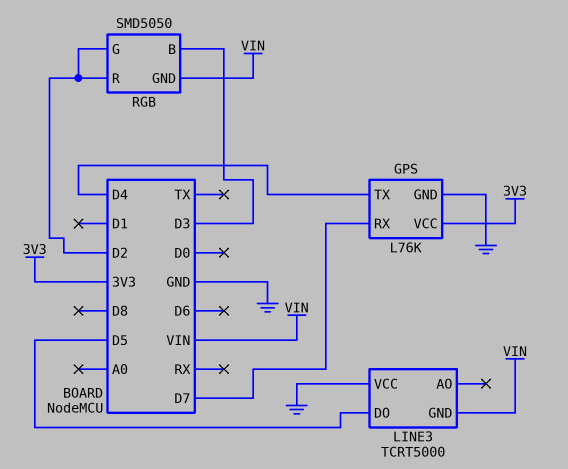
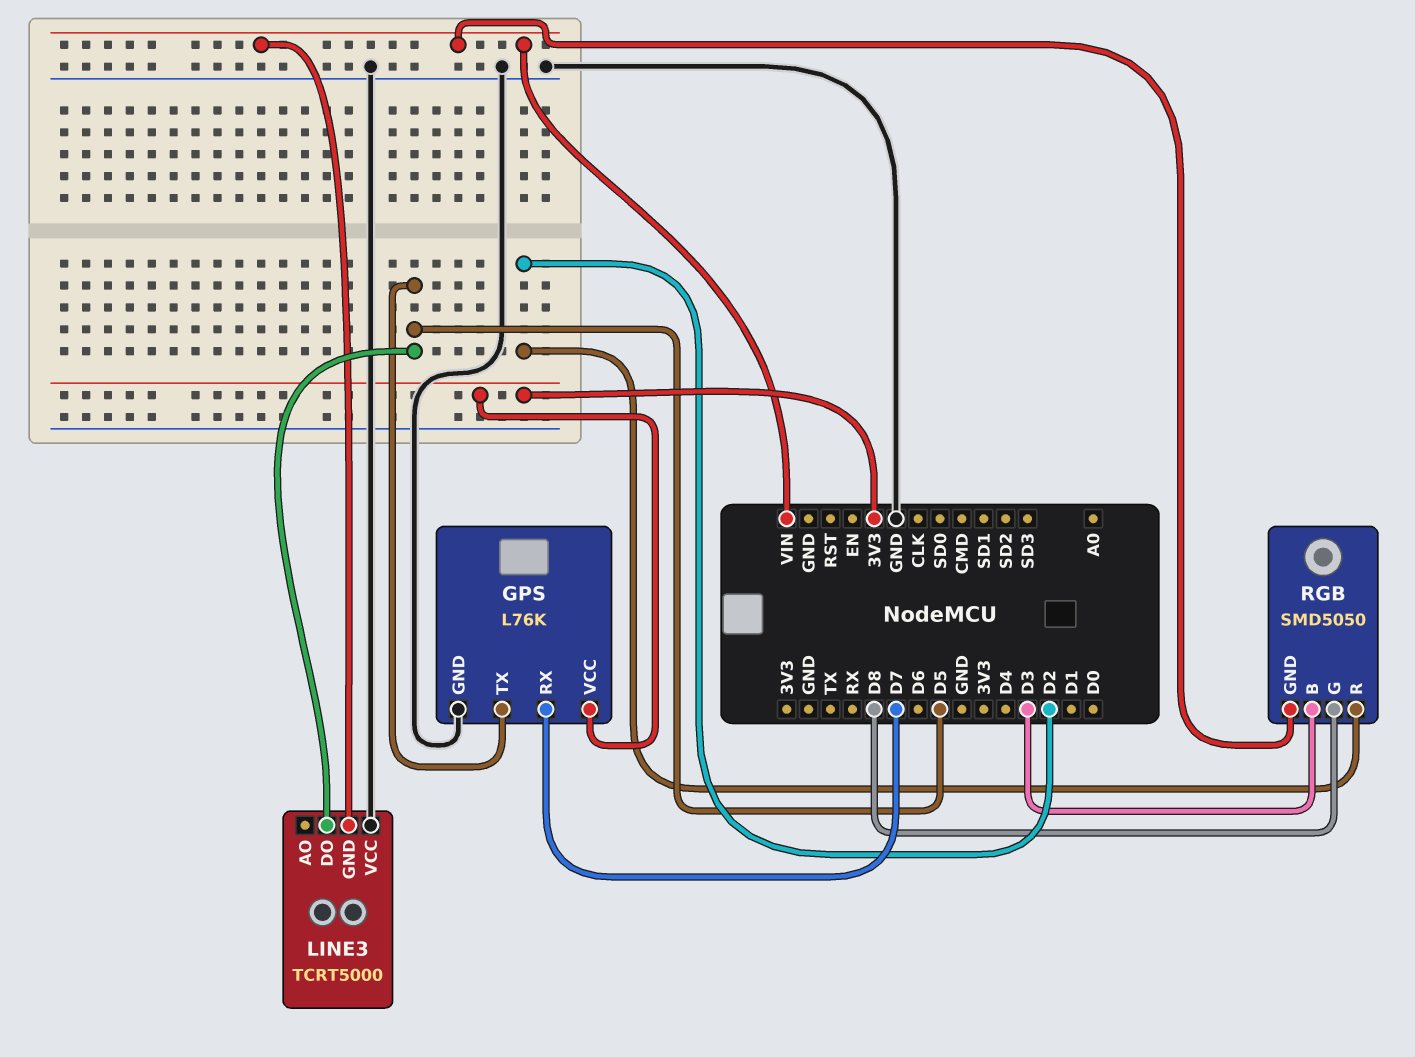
GPS pin TX: D4 -> D5
RGB pin G: D2 -> D8

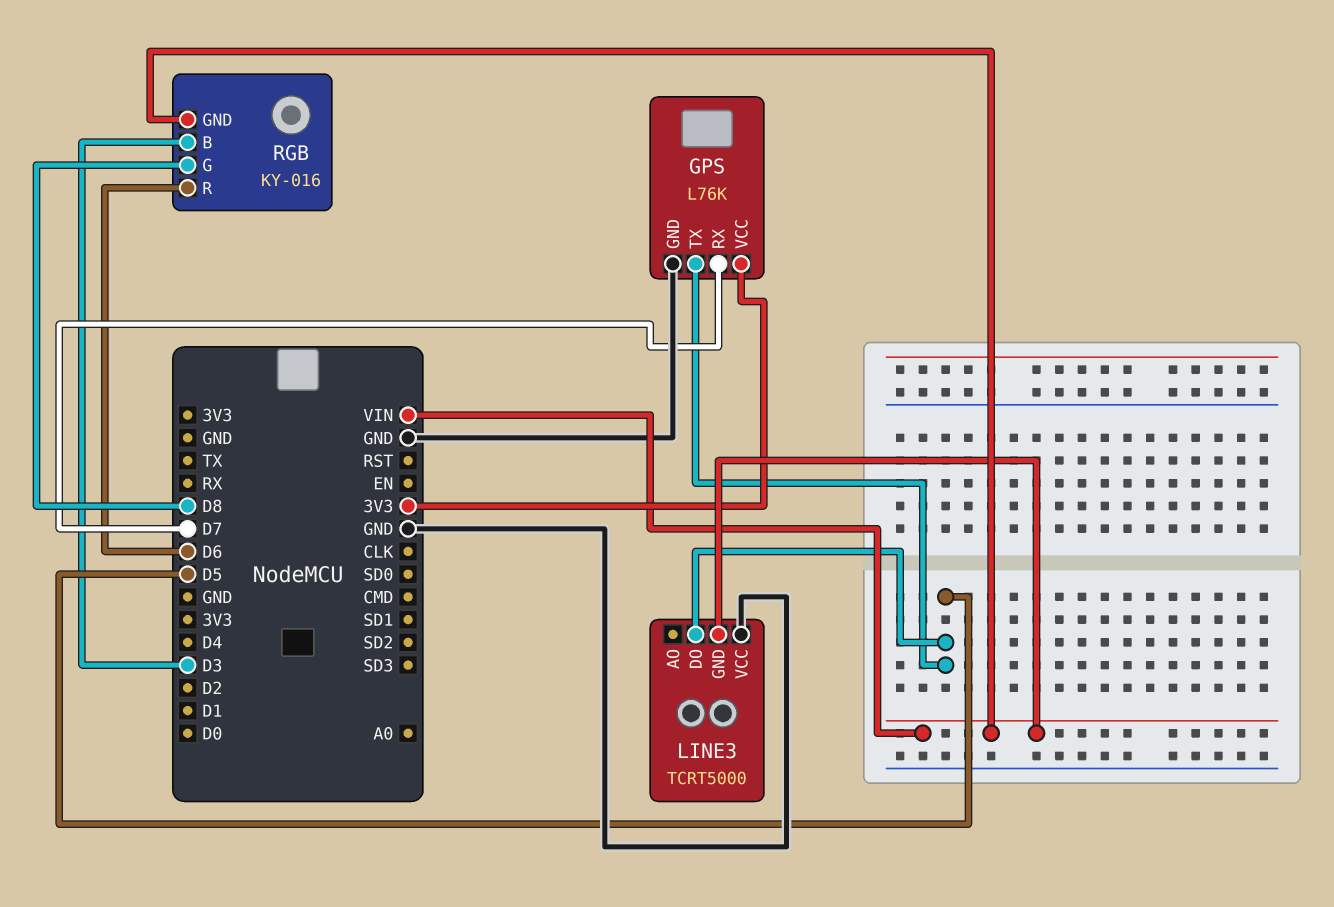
RGB: SMD5050 -> KY-016
RGB pin R: D2 -> D6

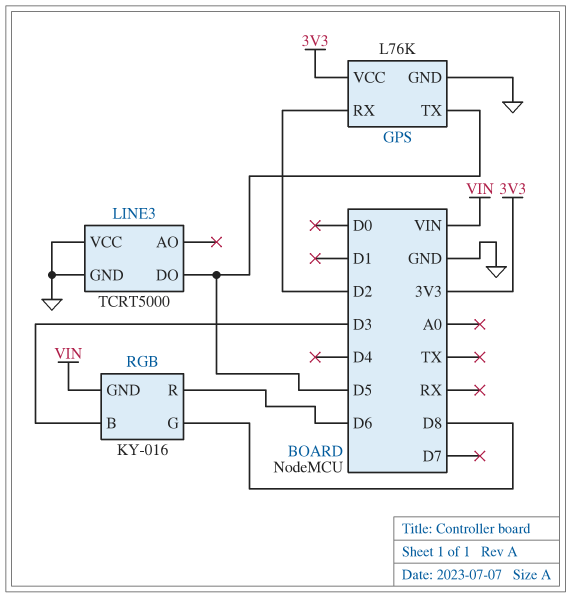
GPS pin RX: D7 -> D2
LINE3 pin GND: VIN -> GND

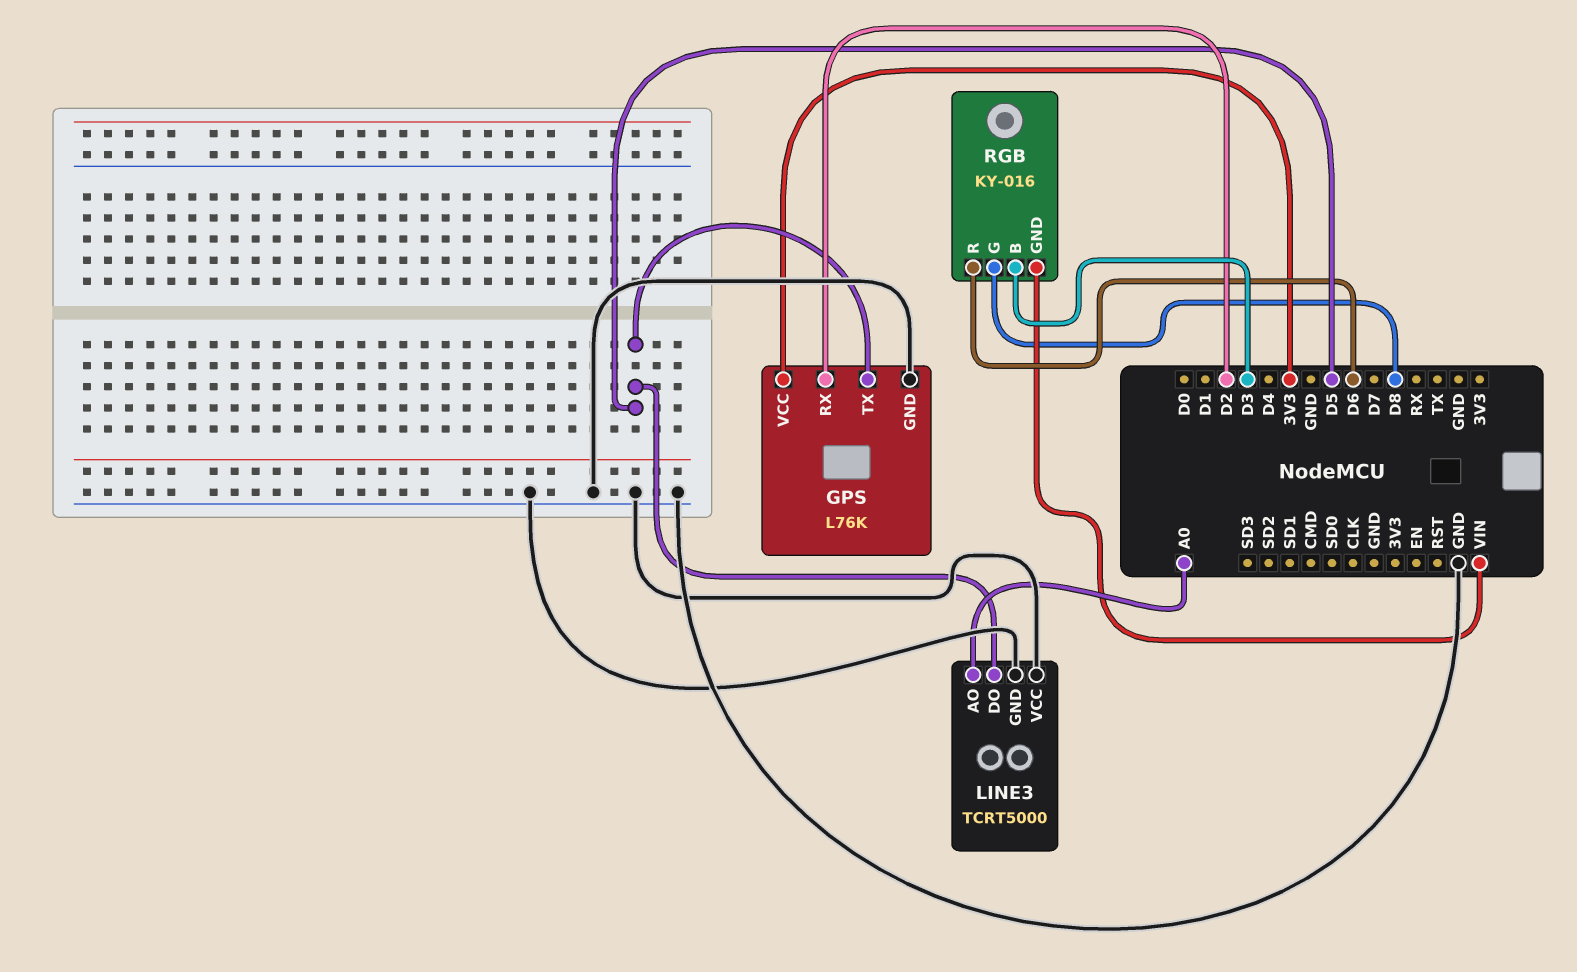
LINE3 pin AO: none -> A0

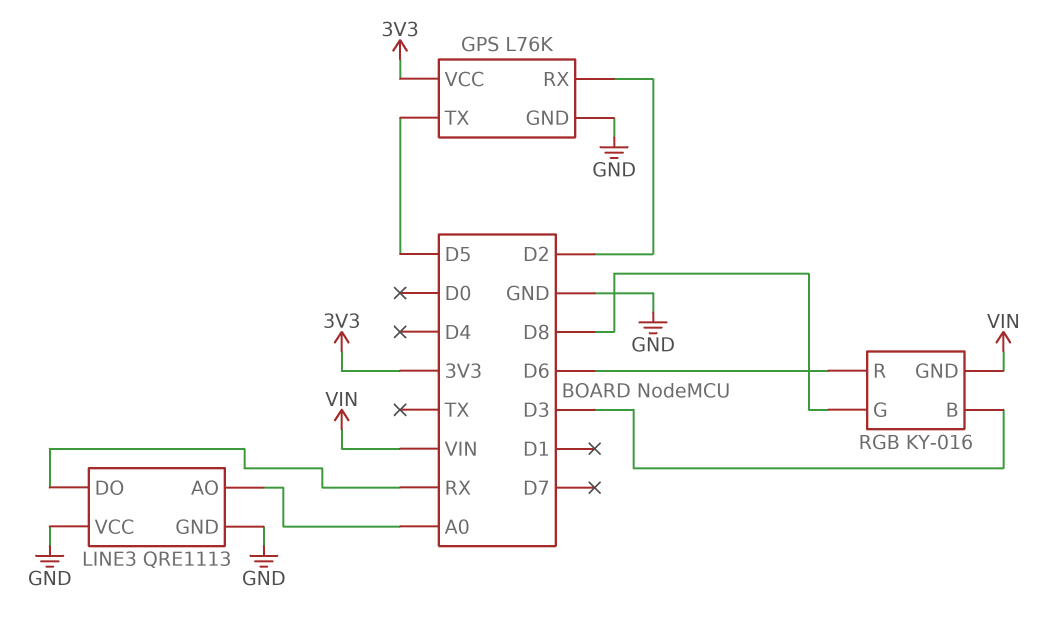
LINE3: TCRT5000 -> QRE1113
LINE3 pin DO: D5 -> RX

